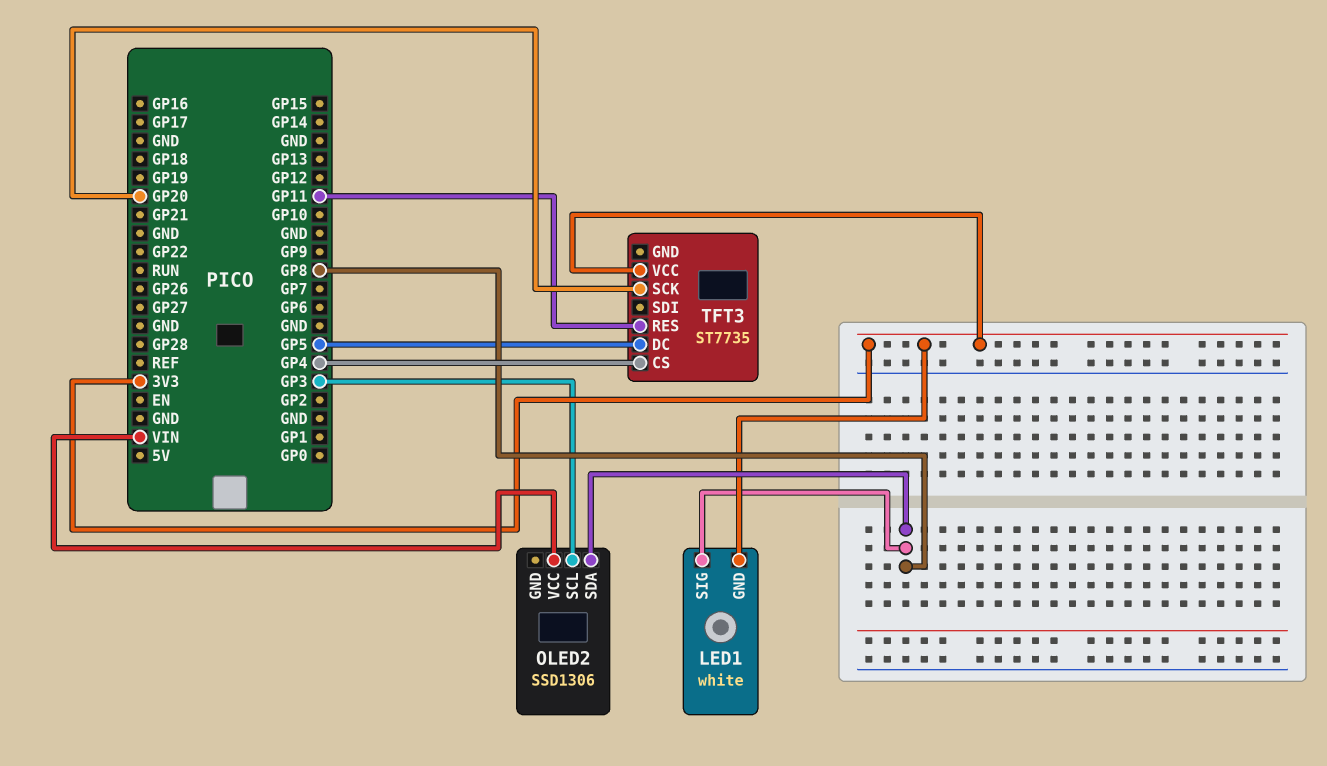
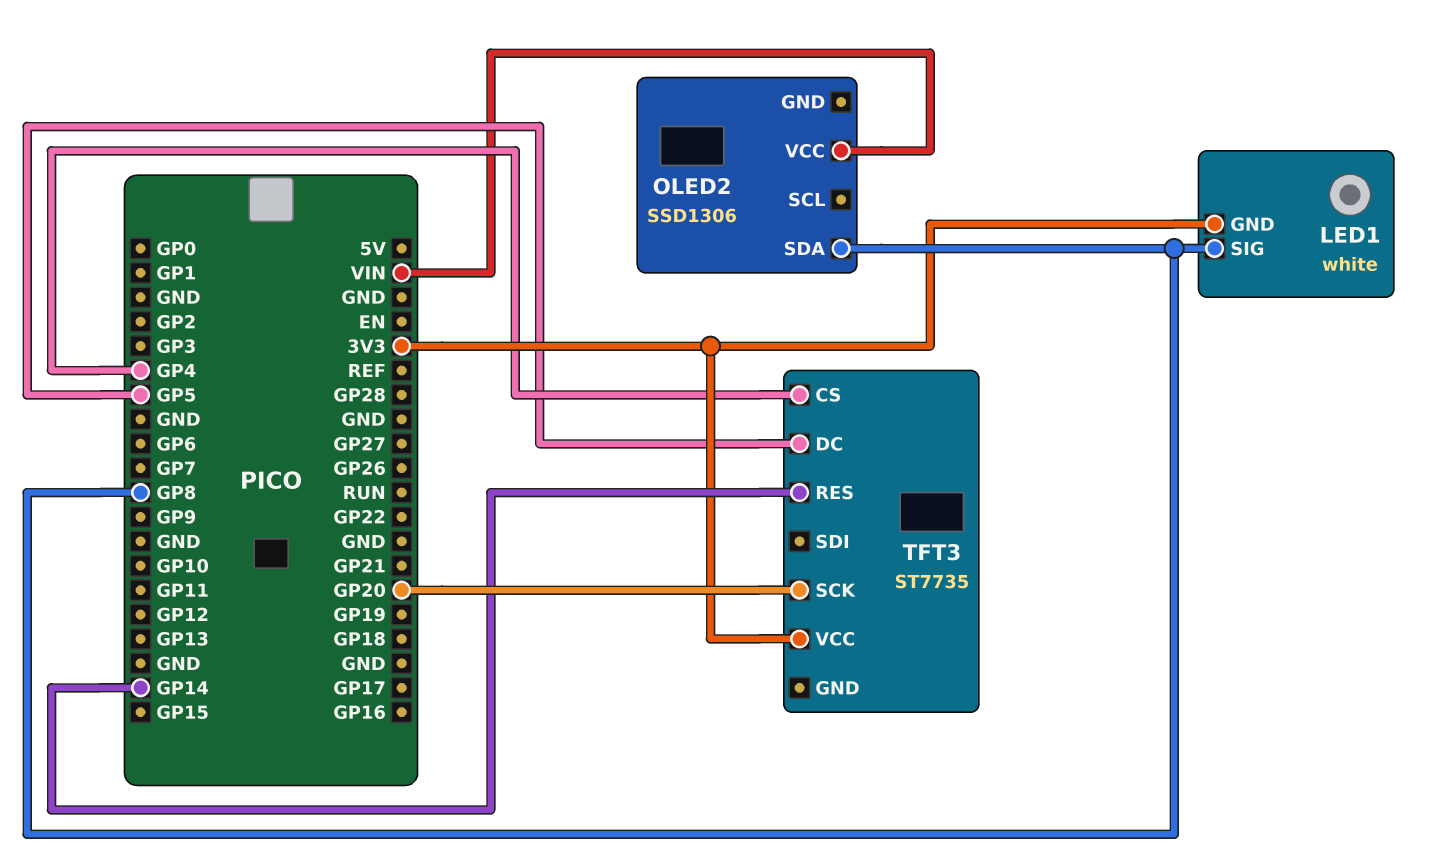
OLED2 pin SCL: GP3 -> none
TFT3 pin RES: GP11 -> GP14

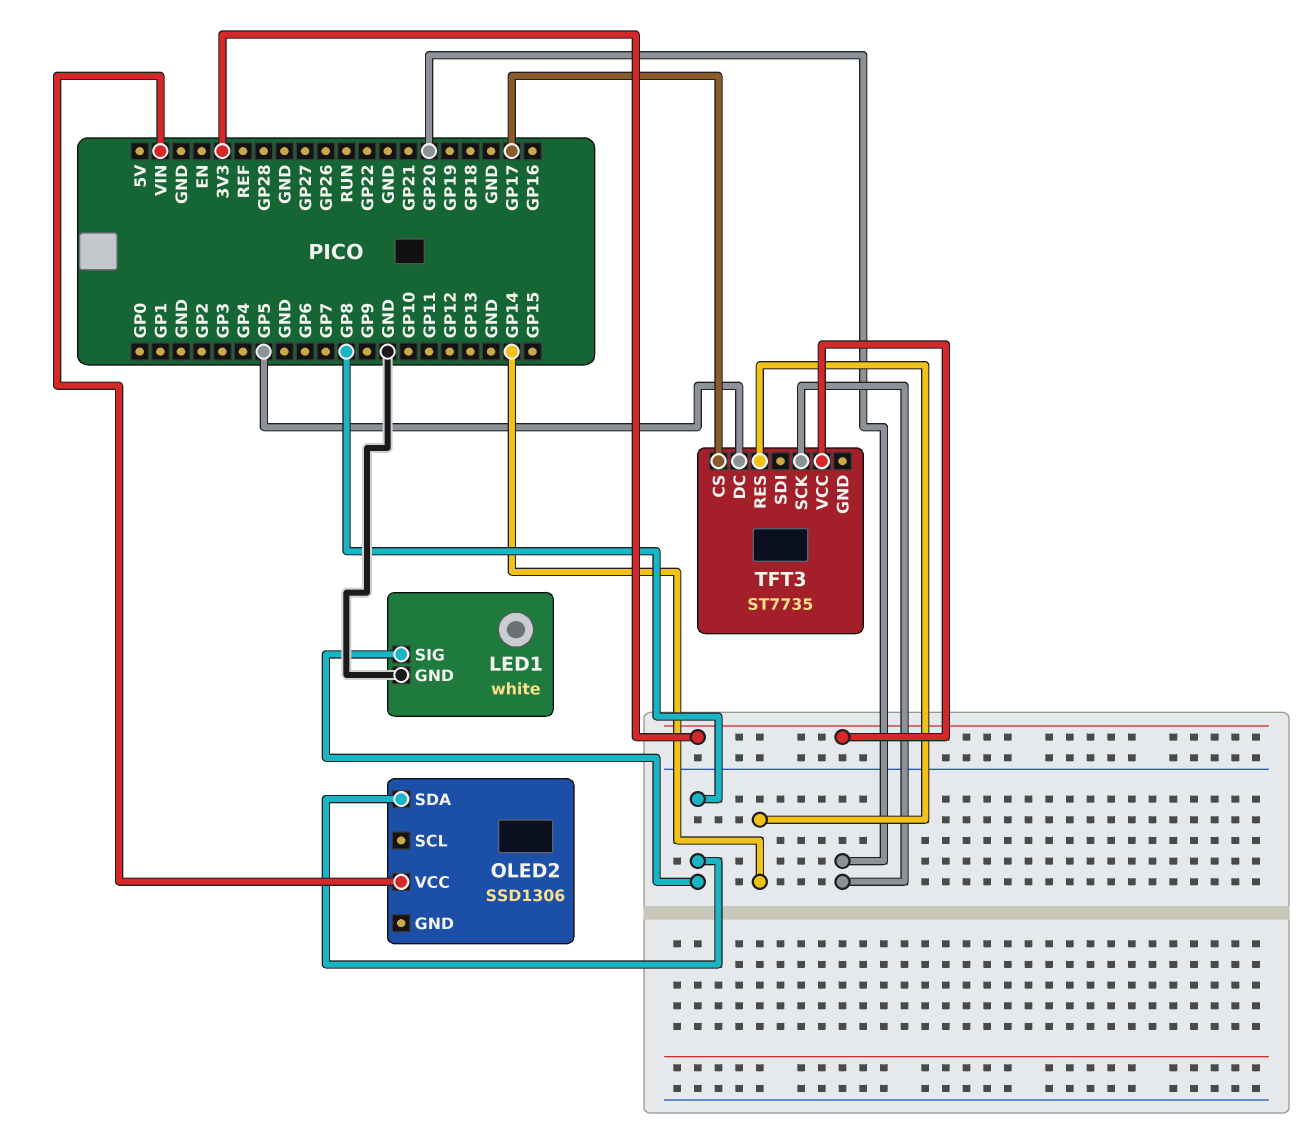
LED1 pin GND: 3V3 -> GND
TFT3 pin CS: GP4 -> GP17

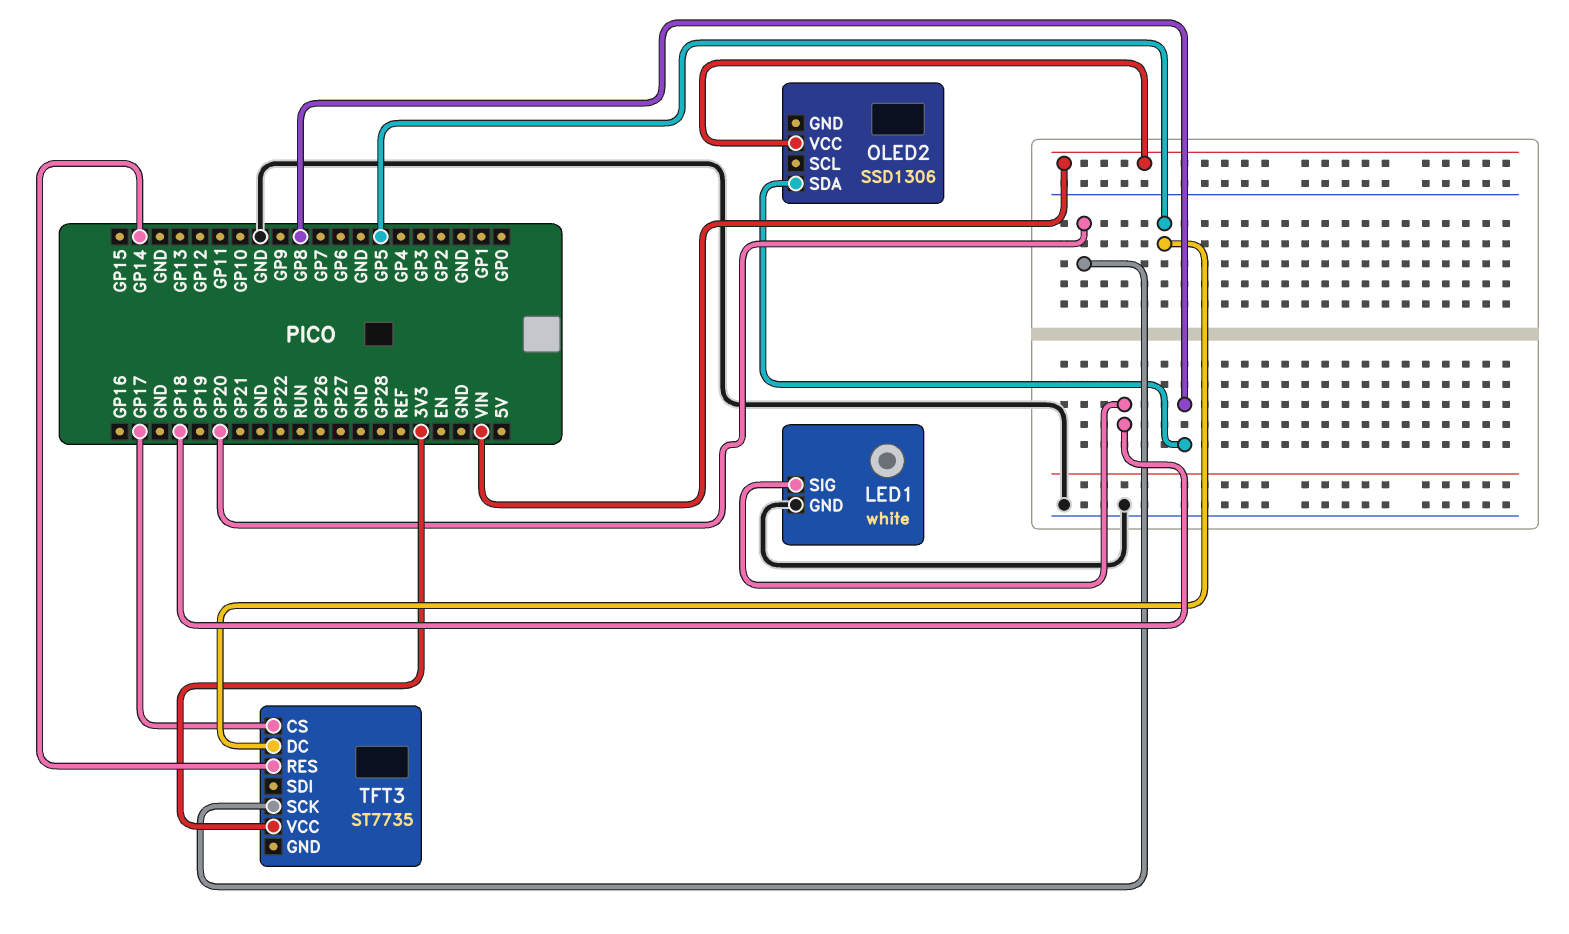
LED1 pin SIG: GP8 -> GP18

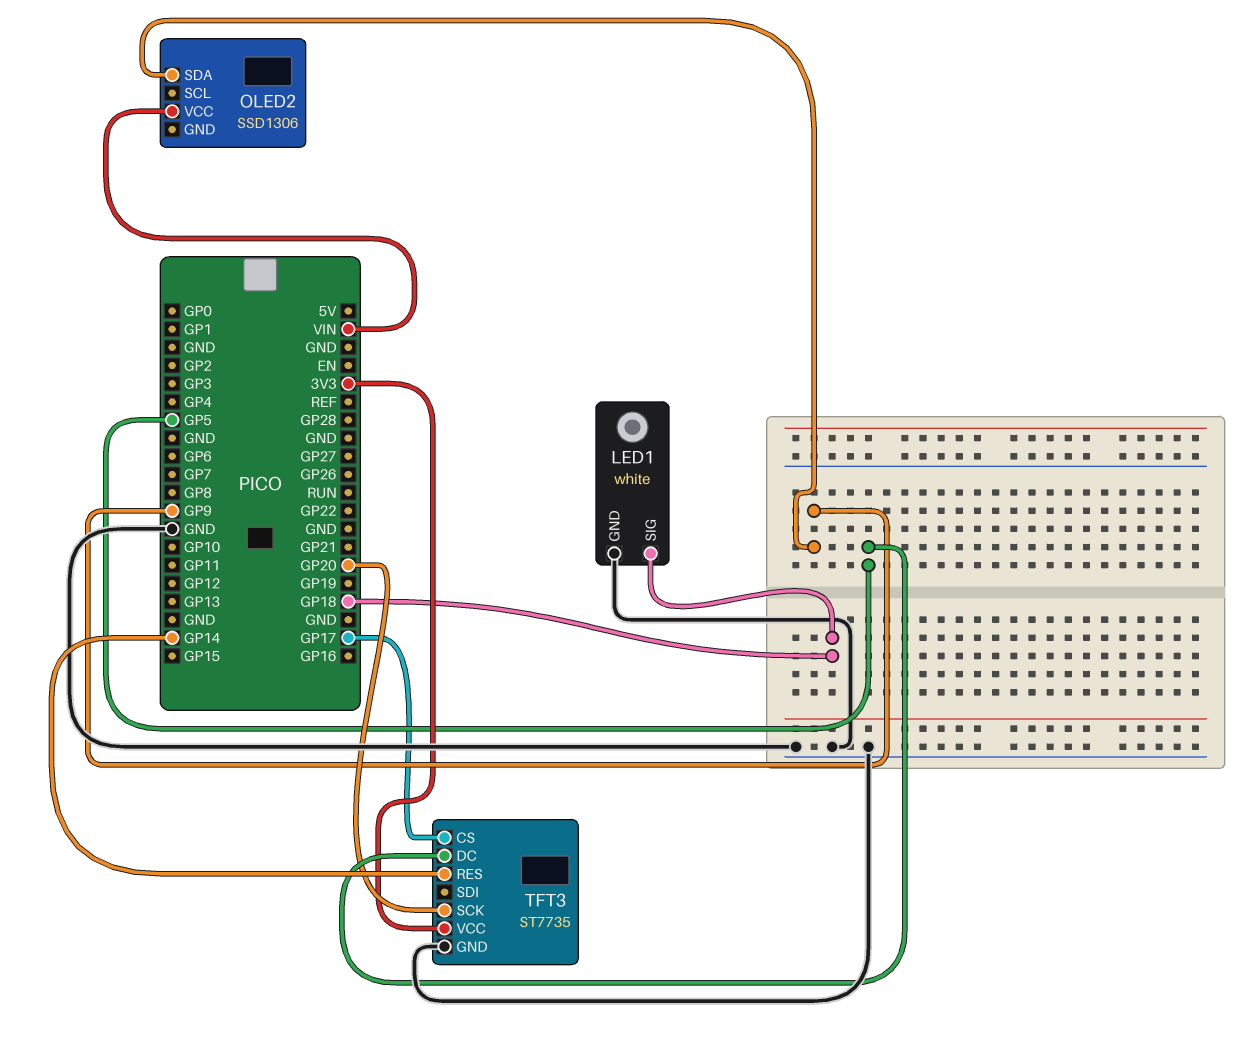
OLED2 pin SDA: GP8 -> GP9
TFT3 pin GND: none -> GND

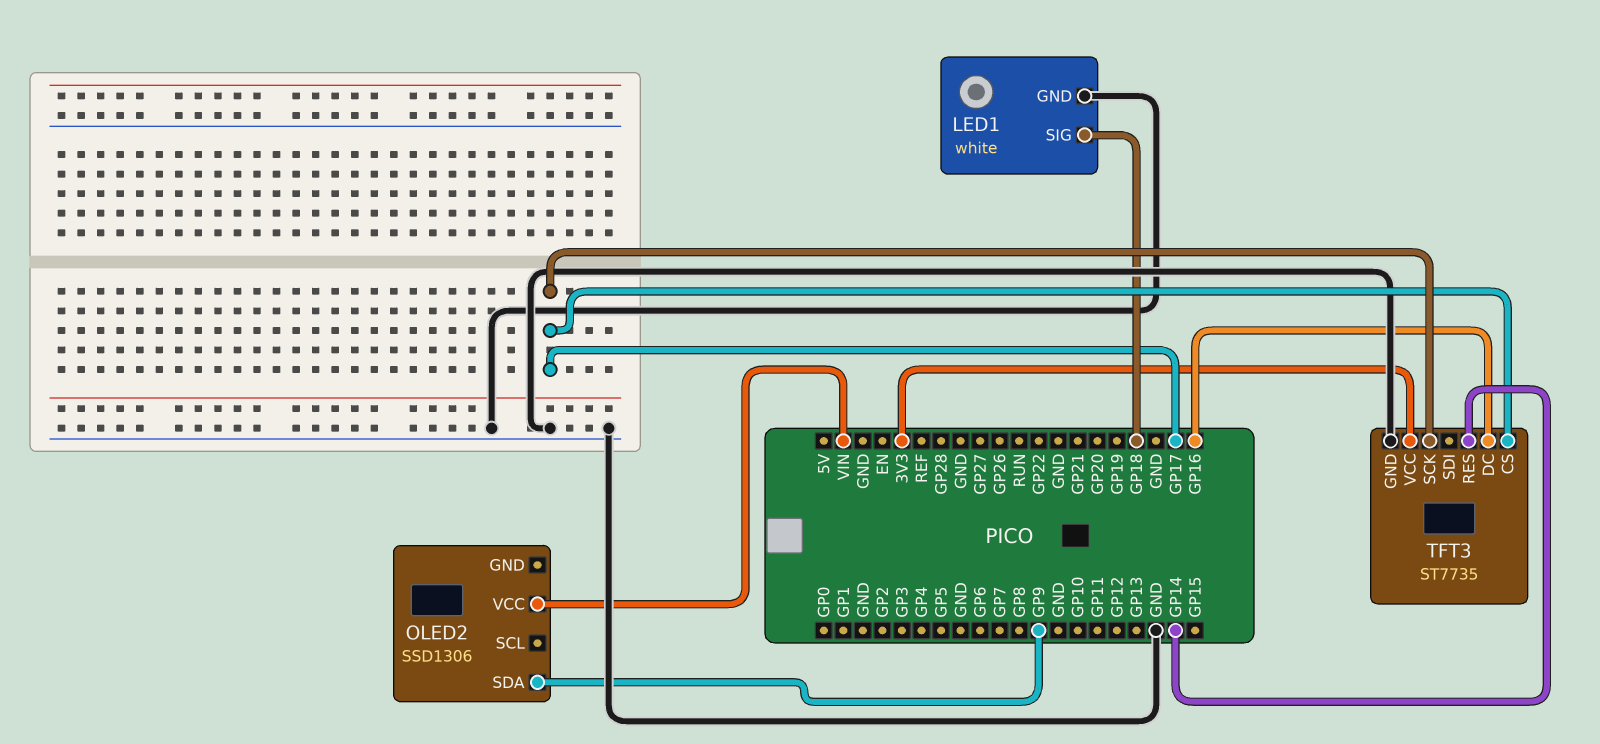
TFT3 pin DC: GP5 -> GP16
TFT3 pin SCK: GP20 -> GP17

